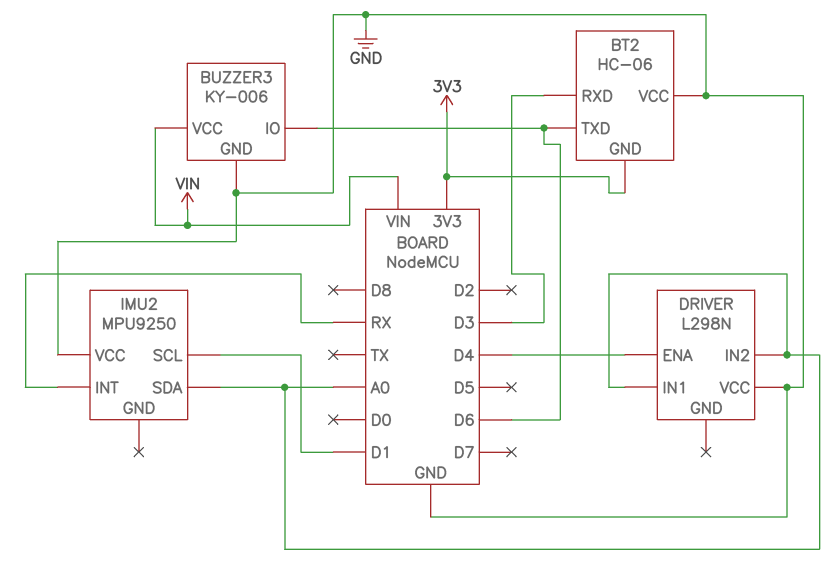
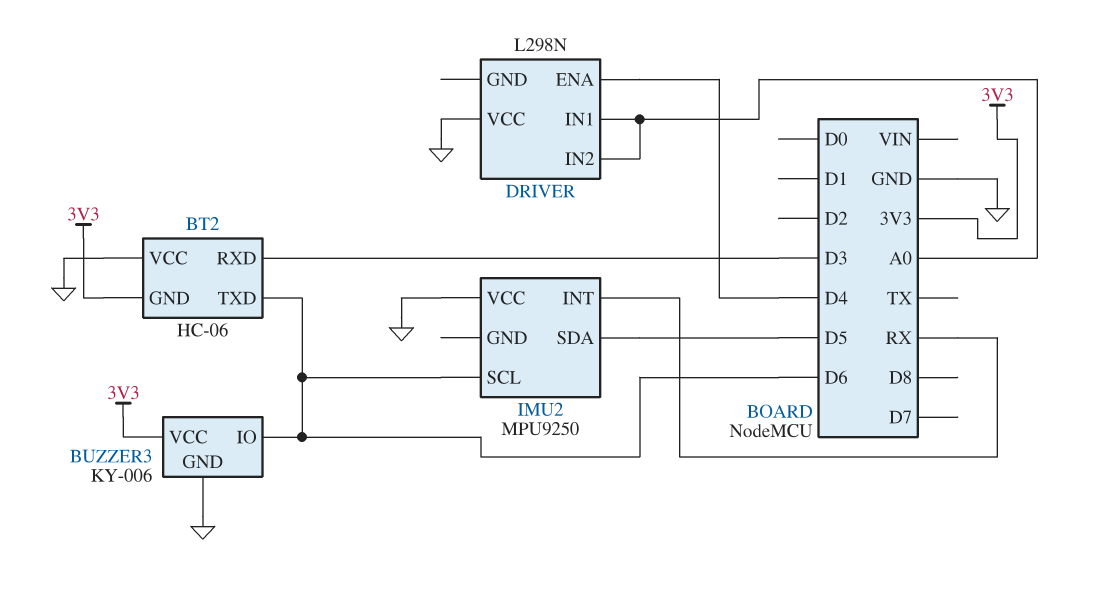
BUZZER3 pin VCC: VIN -> 3V3
IMU2 pin SCL: D1 -> D6
IMU2 pin SDA: A0 -> D5

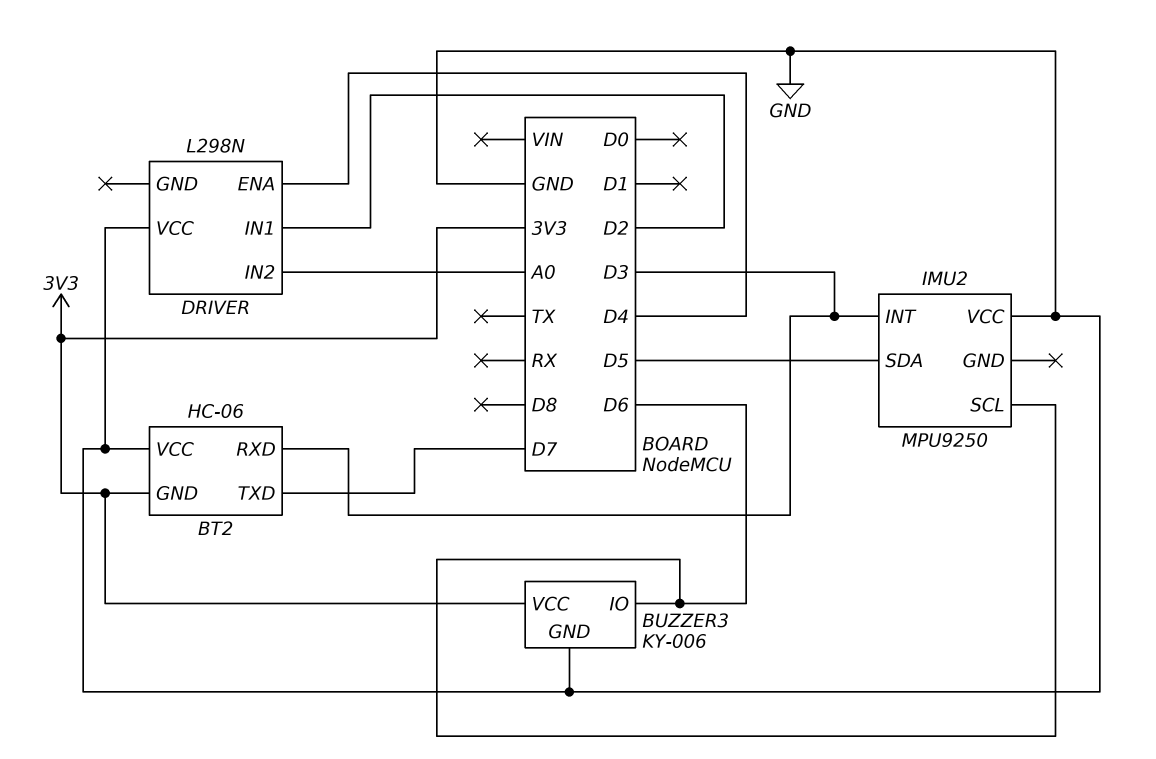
BT2 pin TXD: D6 -> D7
DRIVER pin IN1: A0 -> D2
IMU2 pin INT: RX -> D3

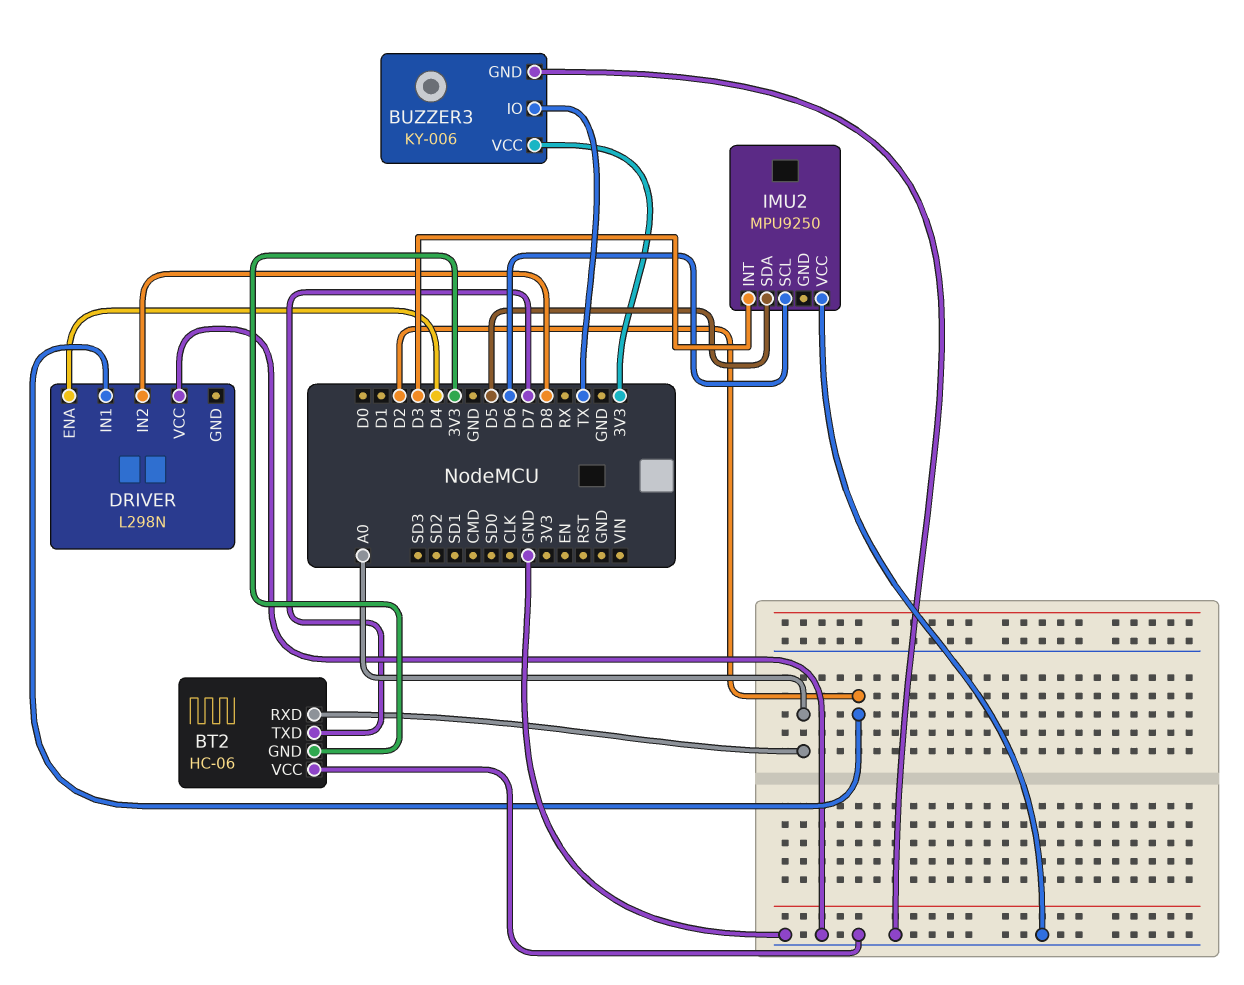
BT2 pin RXD: D3 -> A0
BUZZER3 pin IO: D6 -> TX
DRIVER pin IN2: A0 -> D8

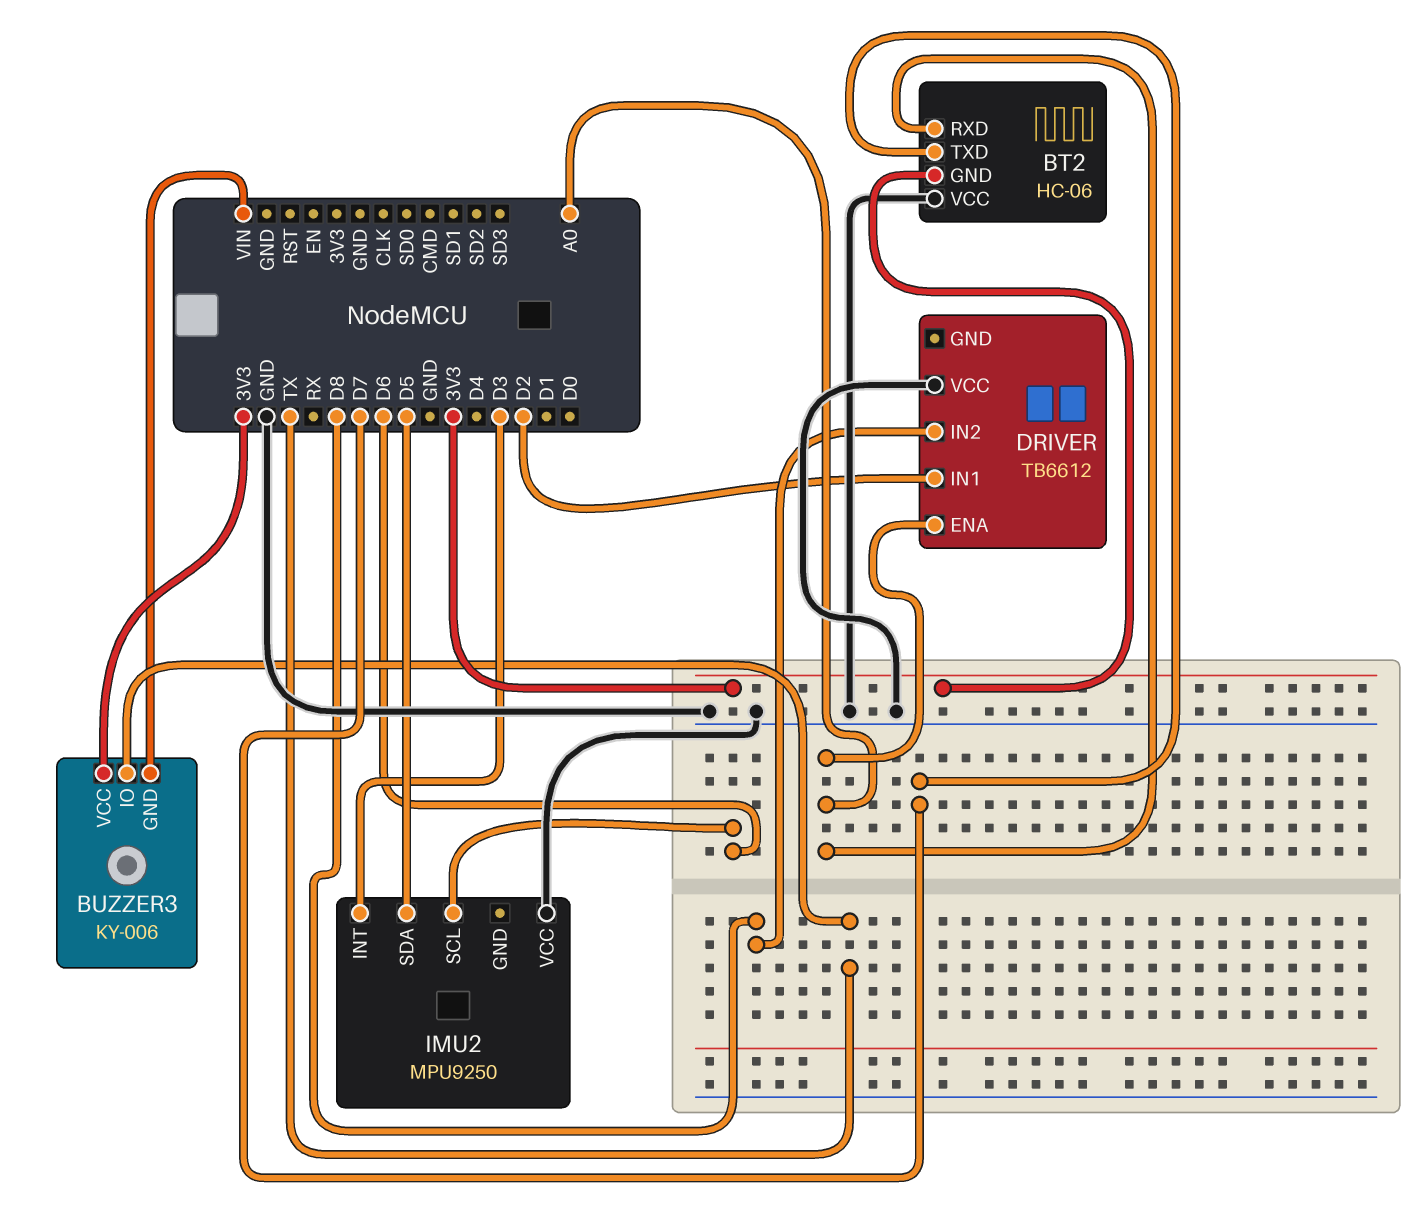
BUZZER3 pin GND: GND -> VIN
DRIVER: L298N -> TB6612
DRIVER pin ENA: D4 -> A0

